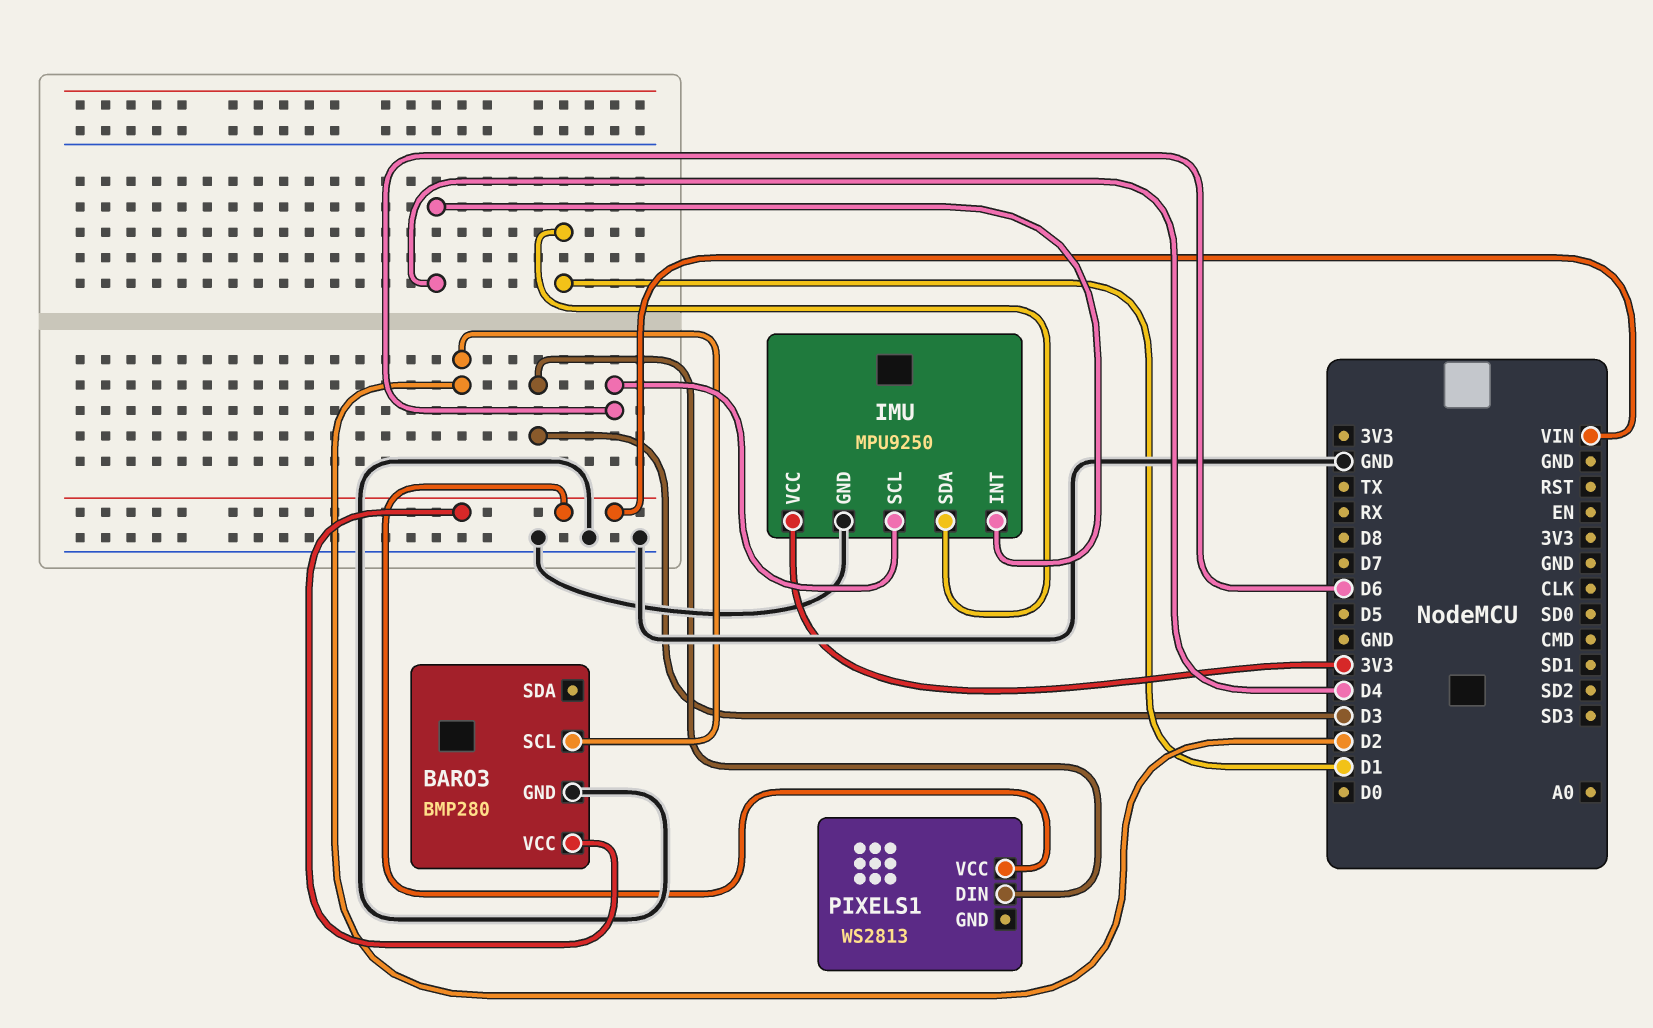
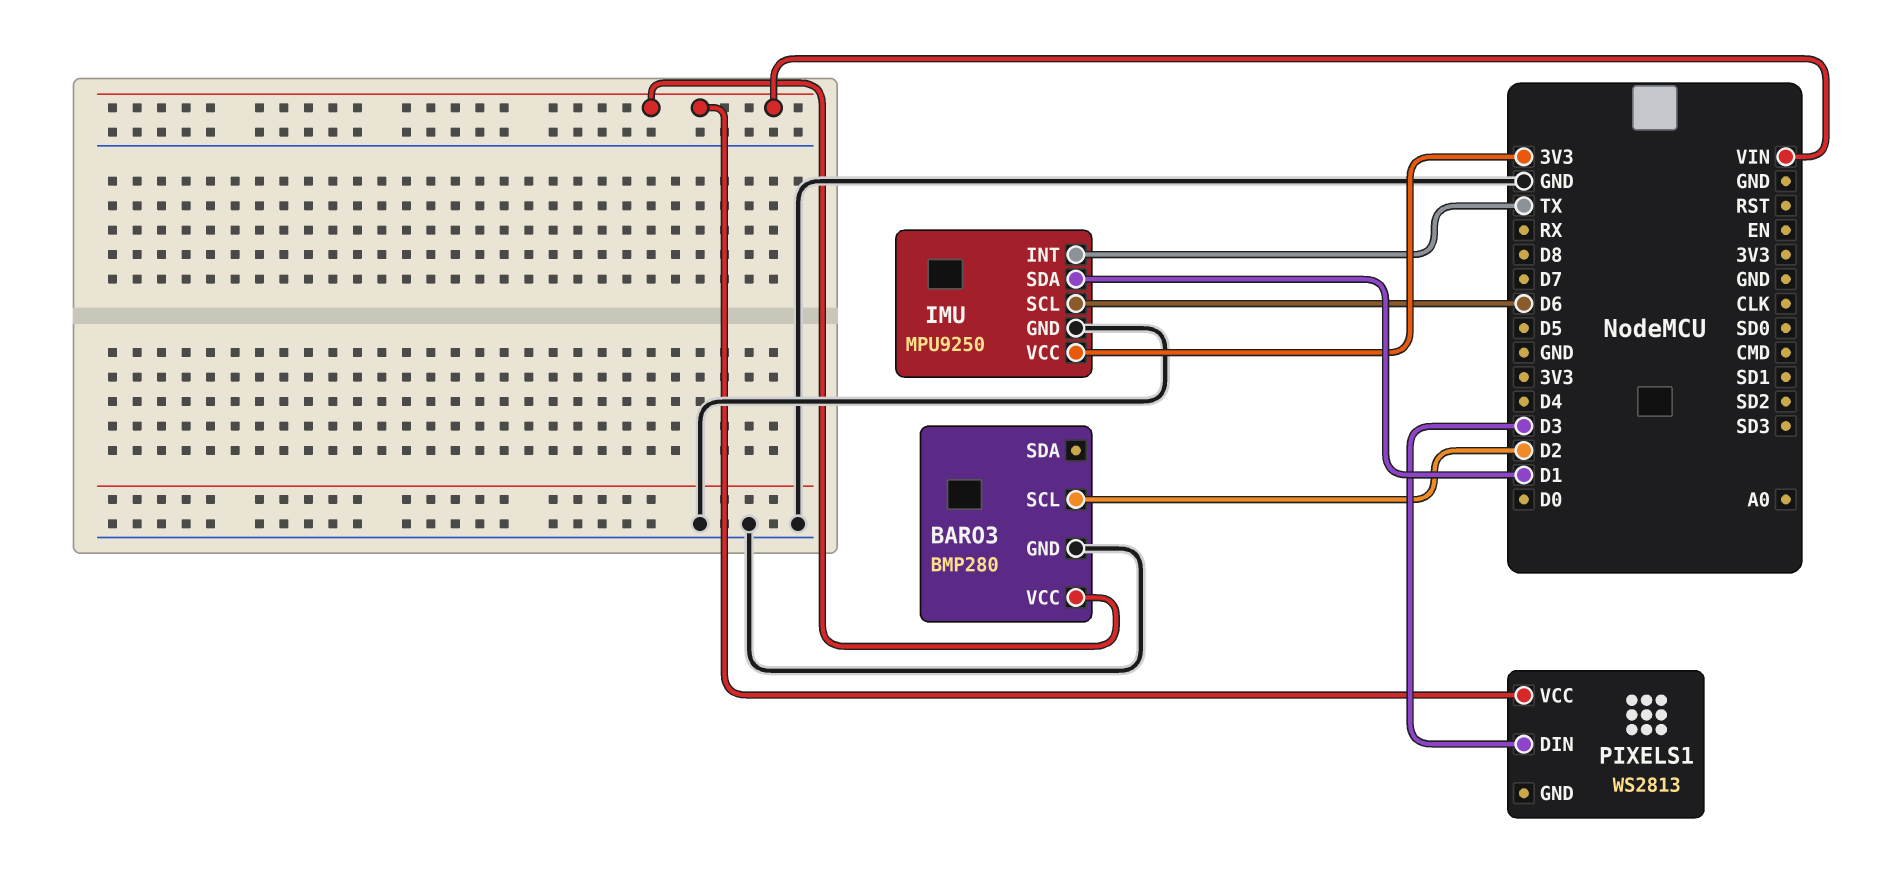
IMU pin INT: D4 -> TX

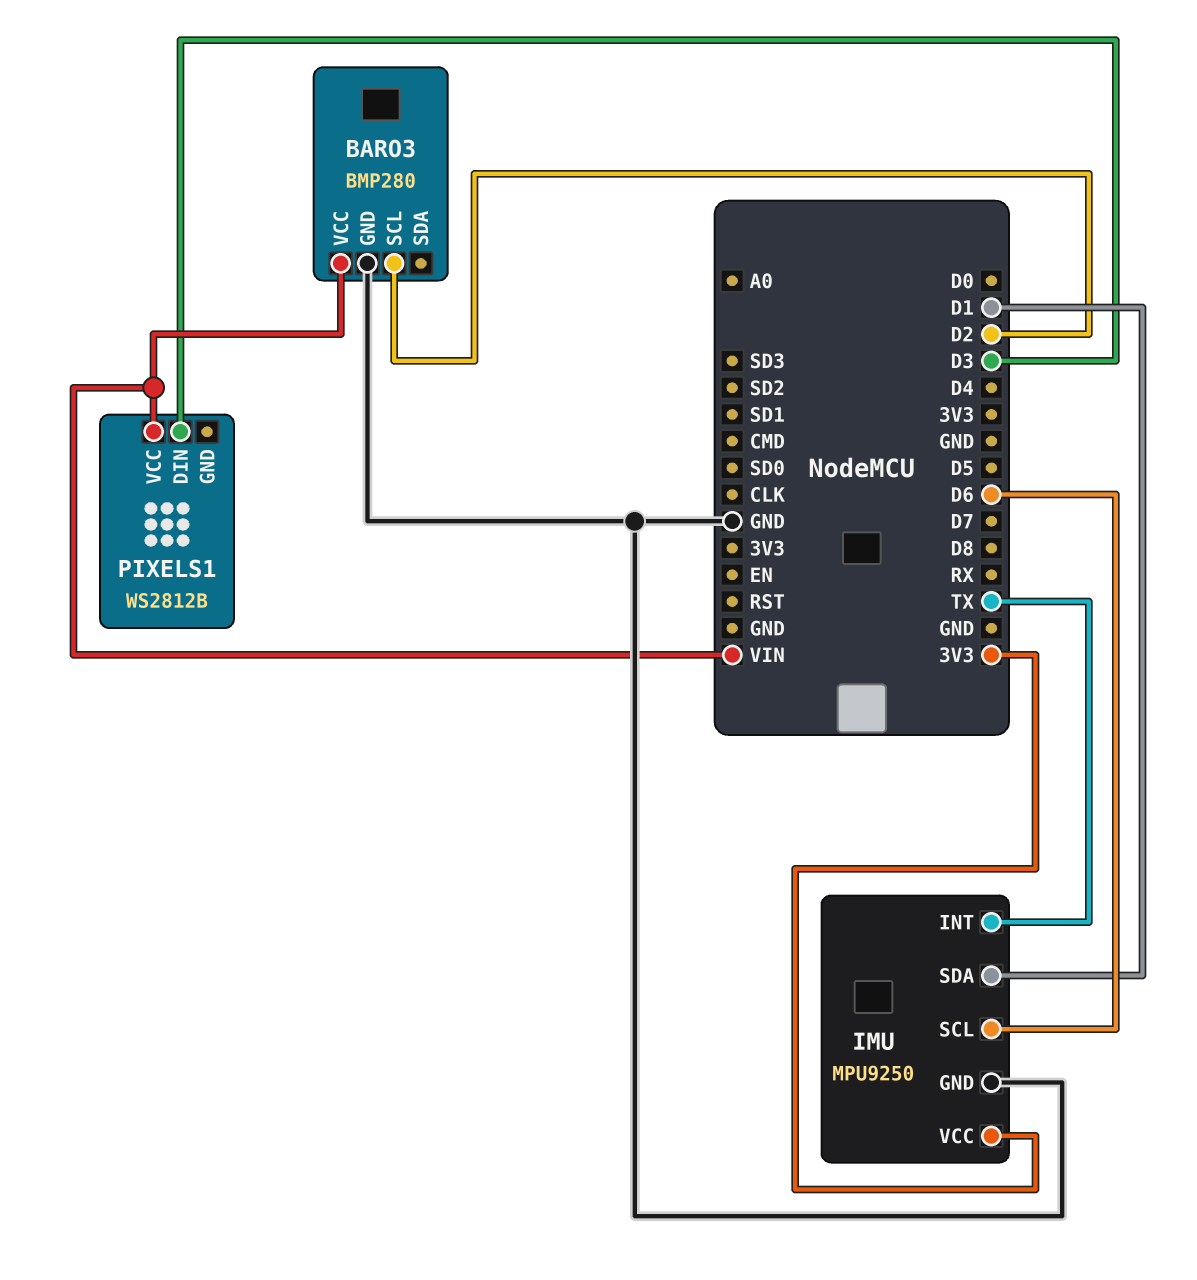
PIXELS1: WS2813 -> WS2812B

